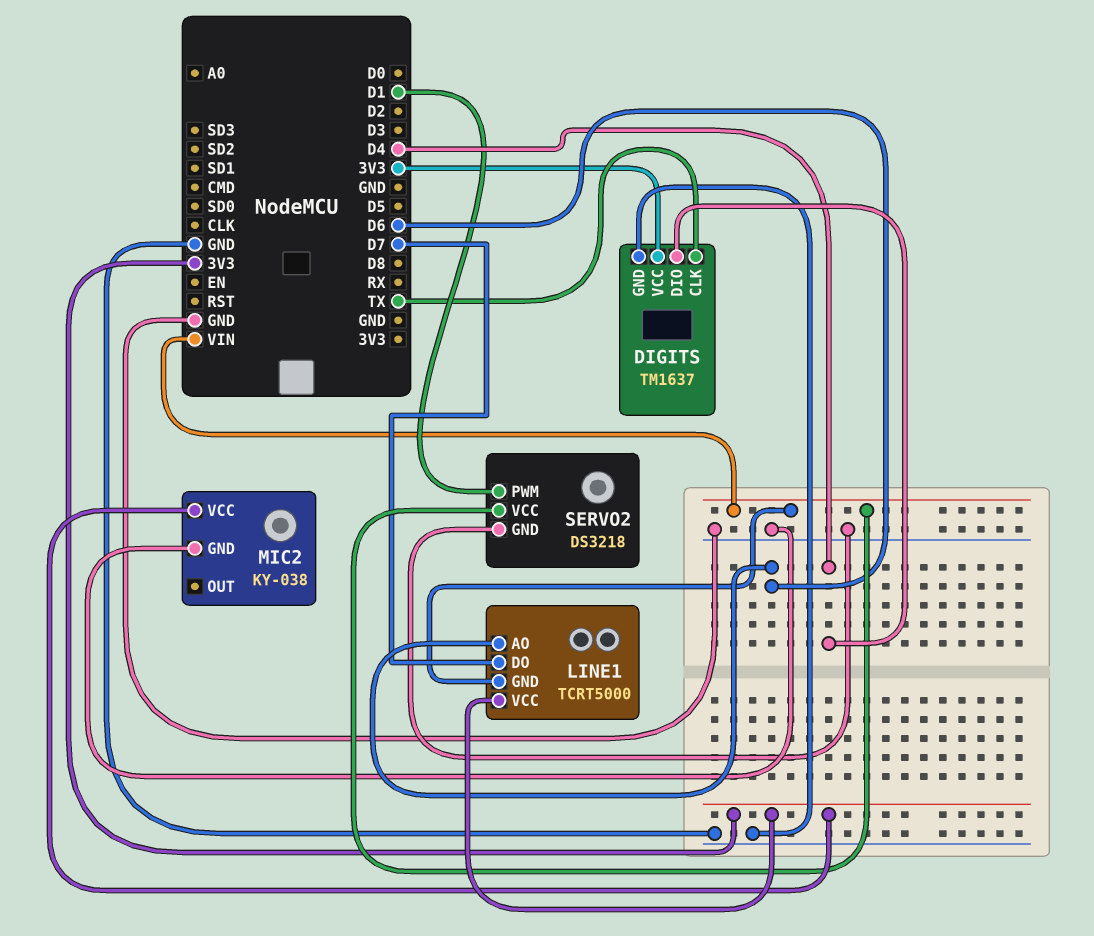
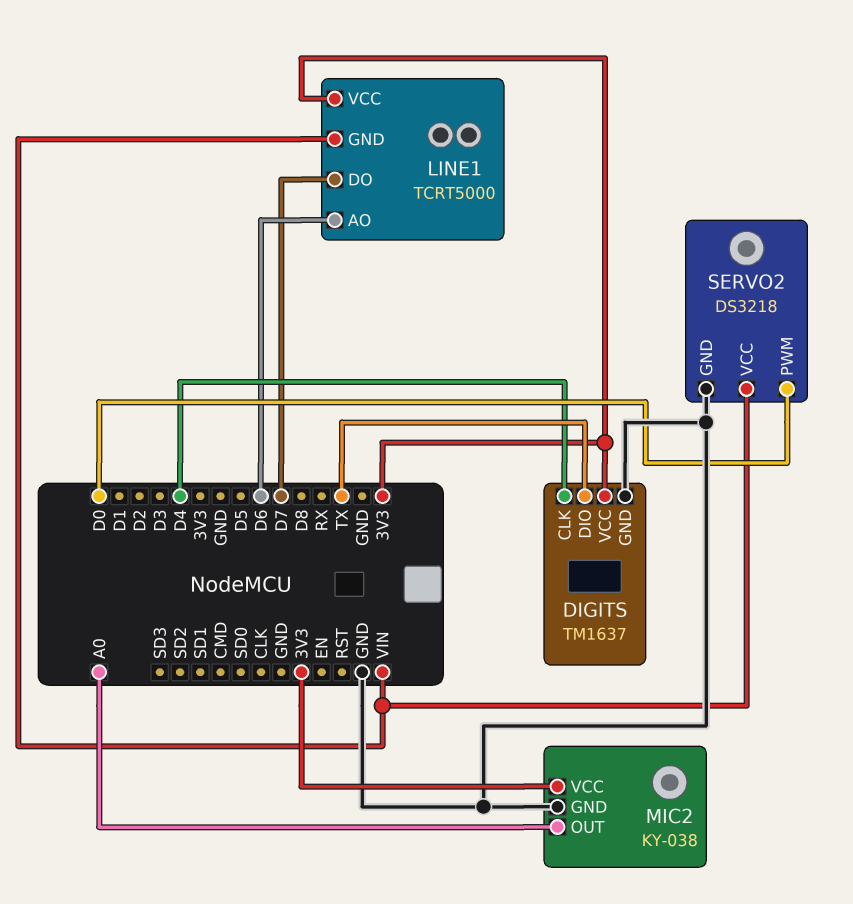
DIGITS pin CLK: TX -> D4
DIGITS pin DIO: D4 -> TX
MIC2 pin OUT: none -> A0
SERVO2 pin PWM: D1 -> D0

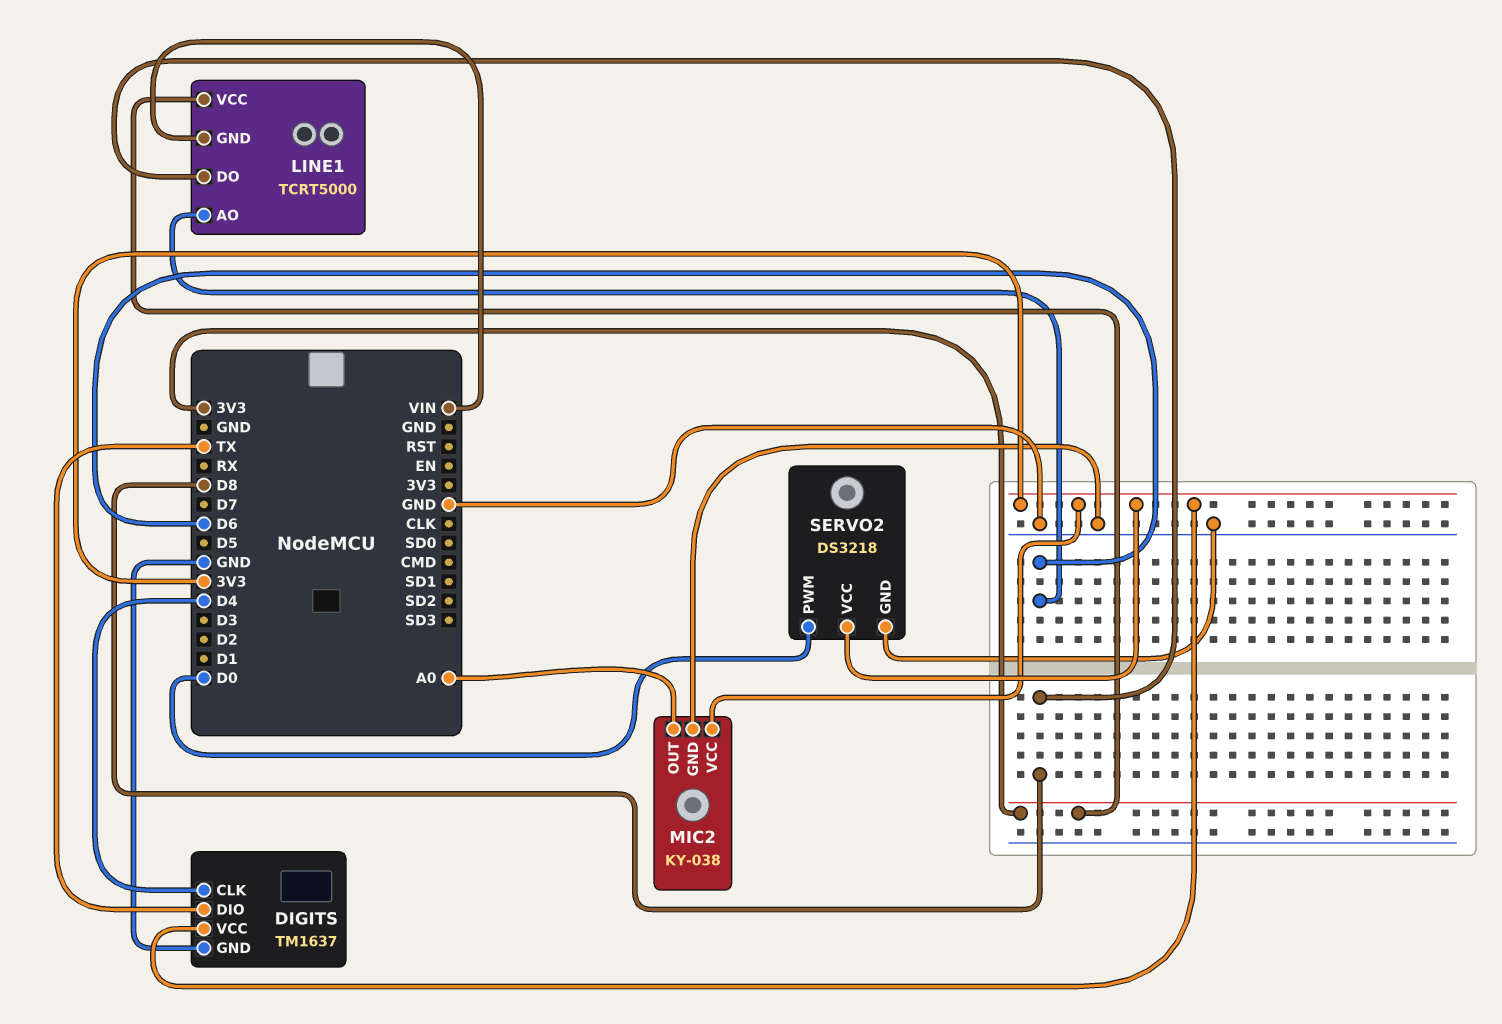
LINE1 pin DO: D7 -> D8
SERVO2 pin VCC: VIN -> 3V3

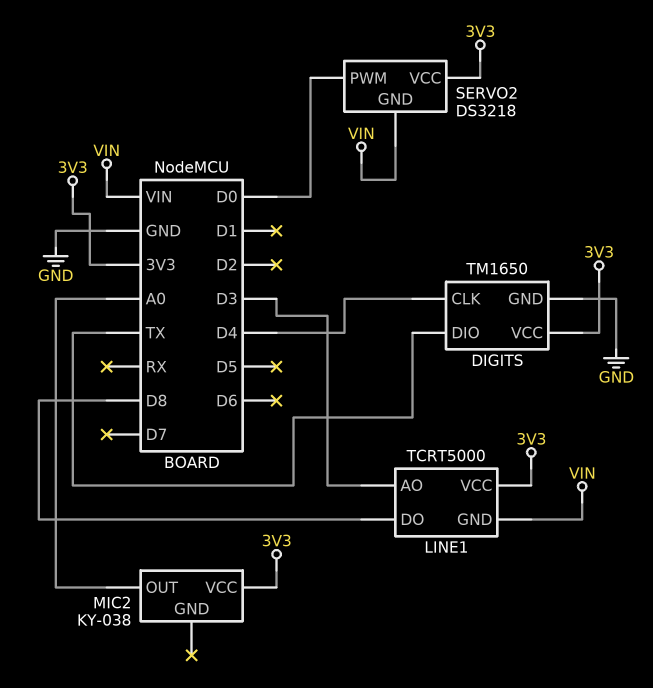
DIGITS: TM1637 -> TM1650
LINE1 pin AO: D6 -> D3
MIC2 pin GND: GND -> none
SERVO2 pin GND: GND -> VIN

